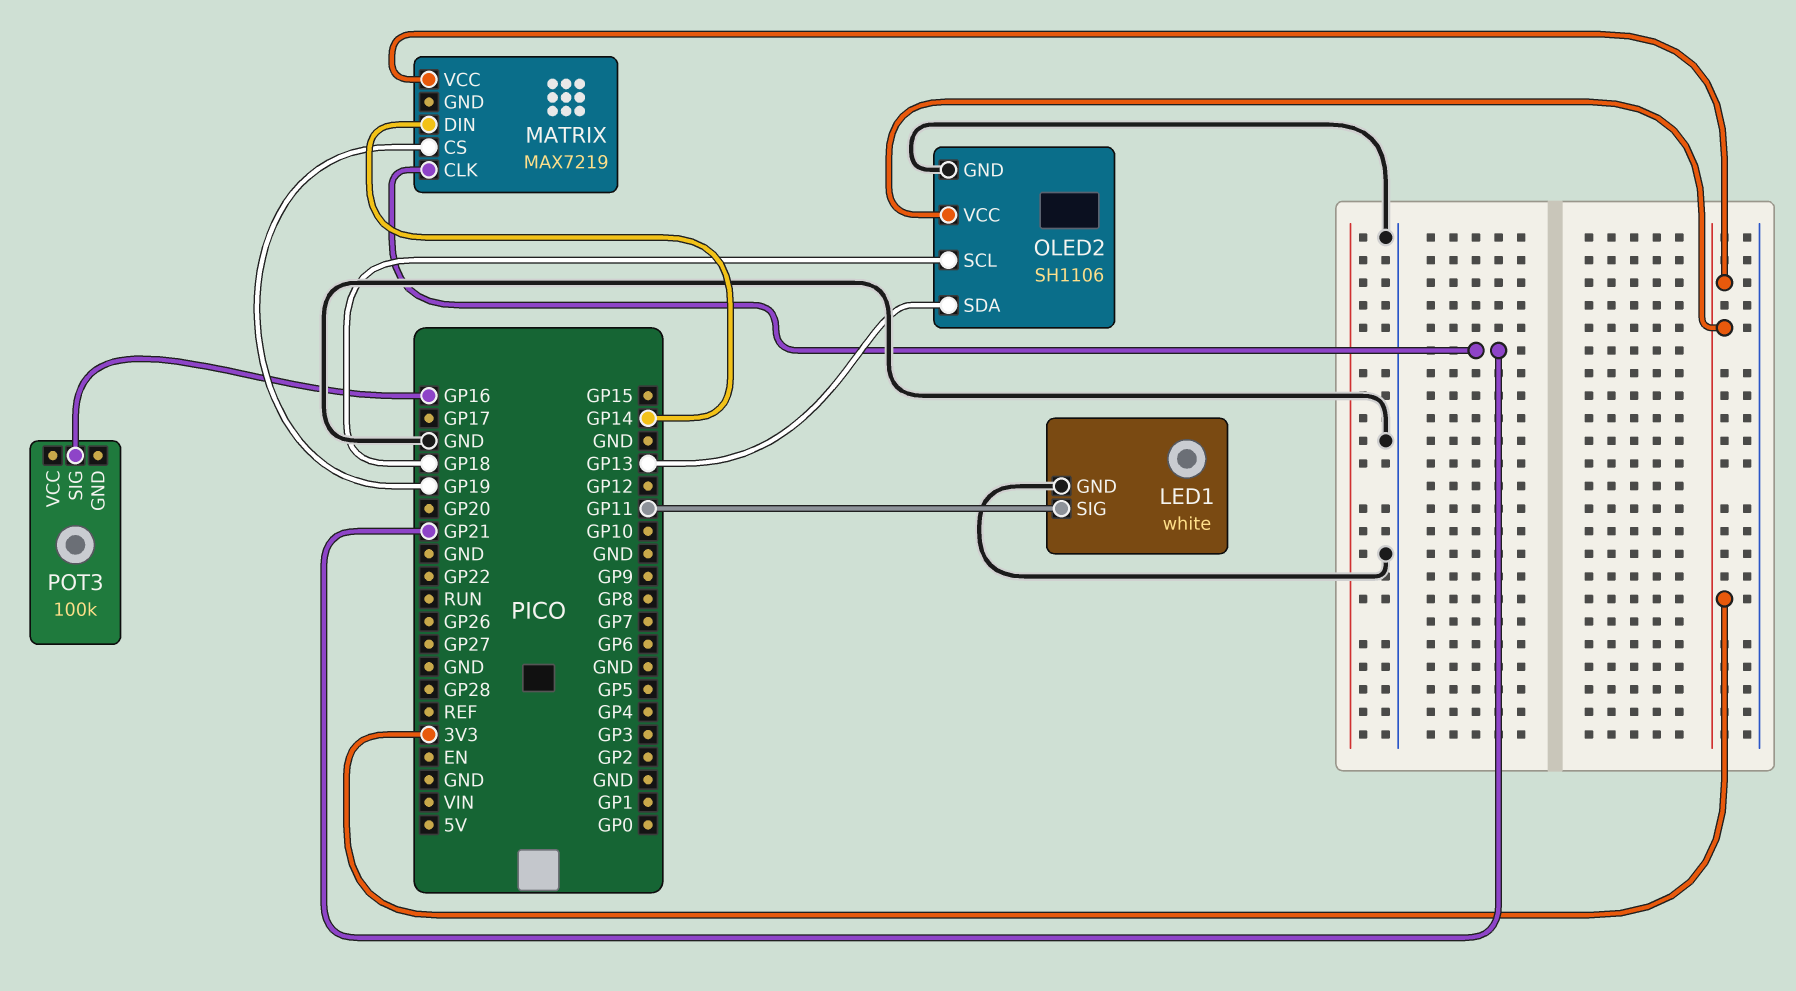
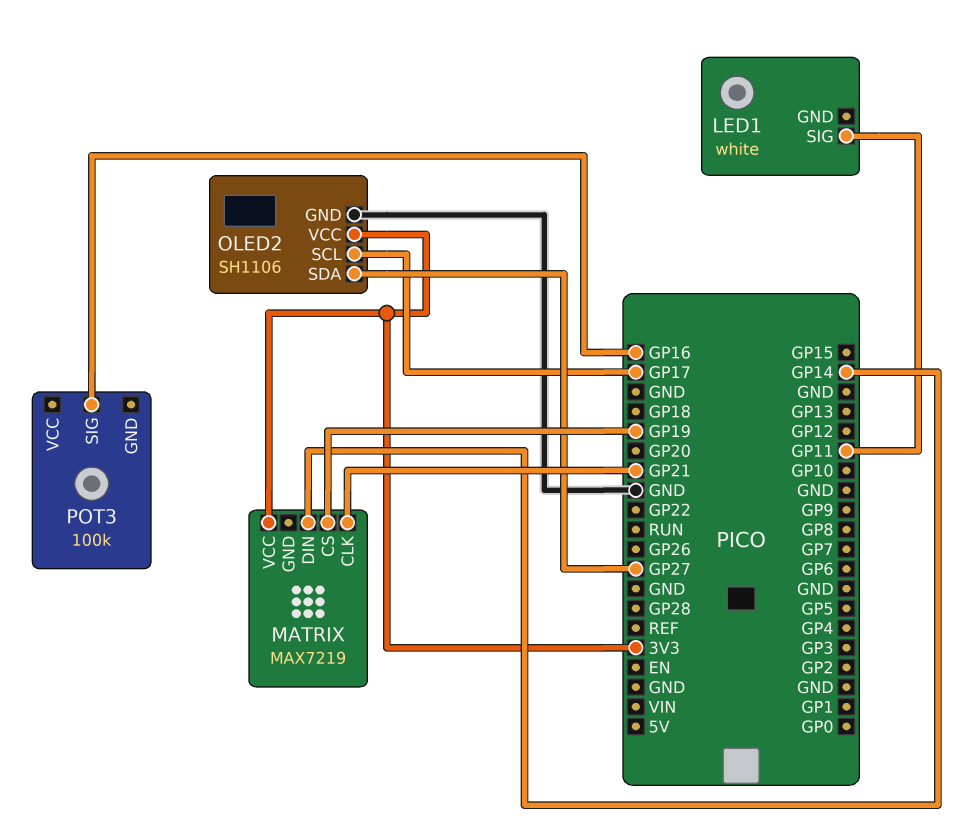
LED1 pin GND: GND -> none
OLED2 pin SCL: GP18 -> GP17
OLED2 pin SDA: GP13 -> GP27

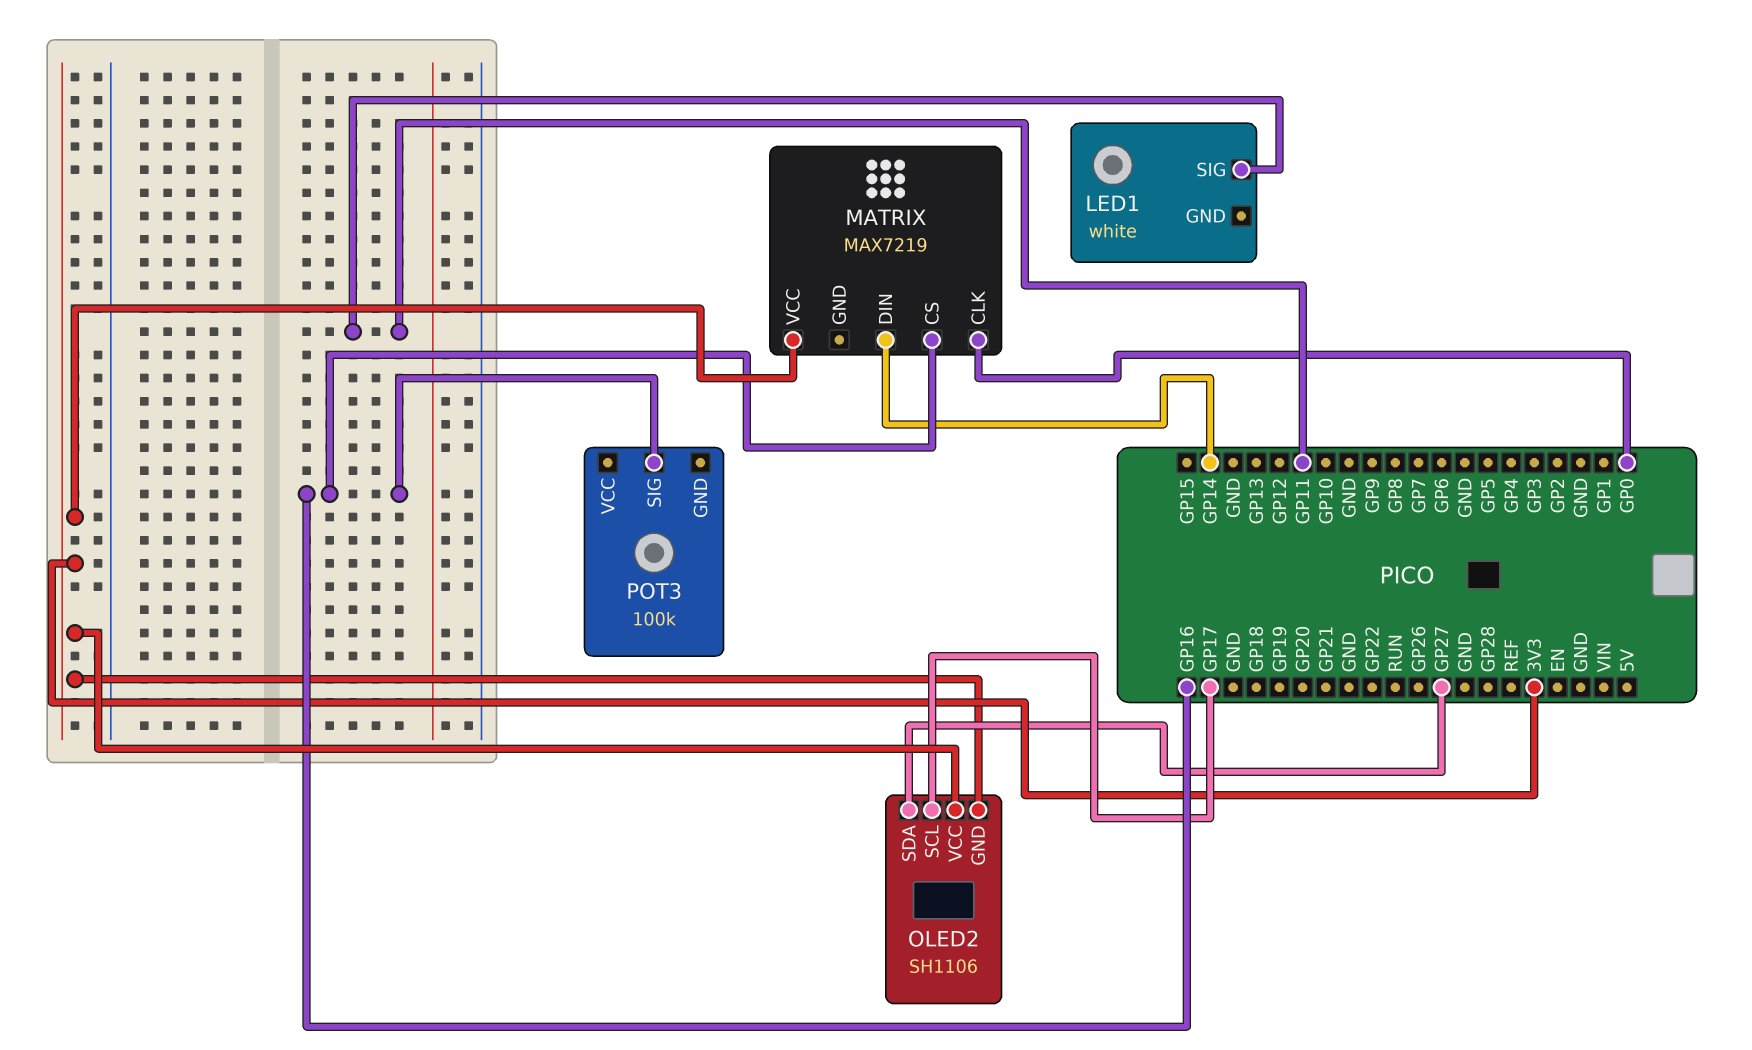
MATRIX pin CLK: GP21 -> GP0
MATRIX pin CS: GP19 -> GP16
OLED2 pin GND: GND -> 3V3

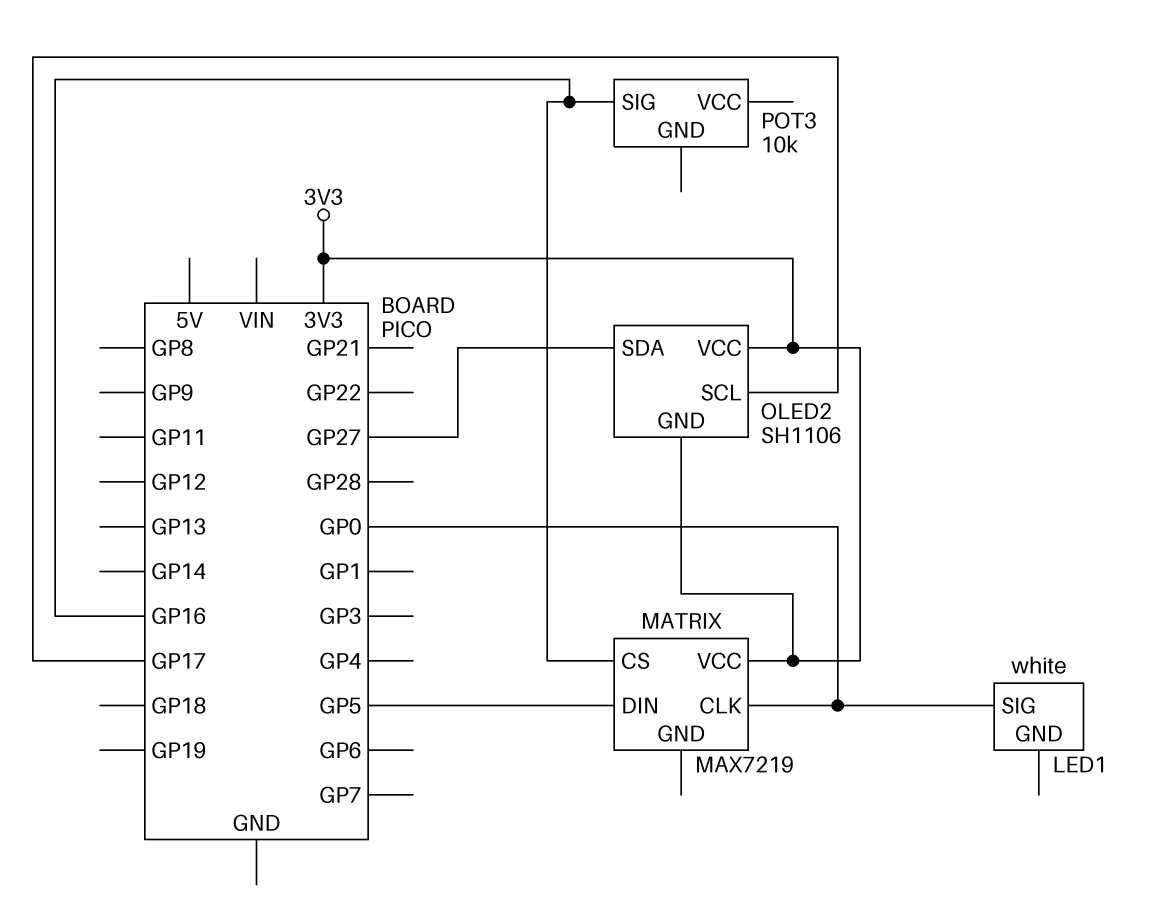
LED1 pin SIG: GP11 -> GP0
MATRIX pin DIN: GP14 -> GP5
POT3: 100k -> 10k

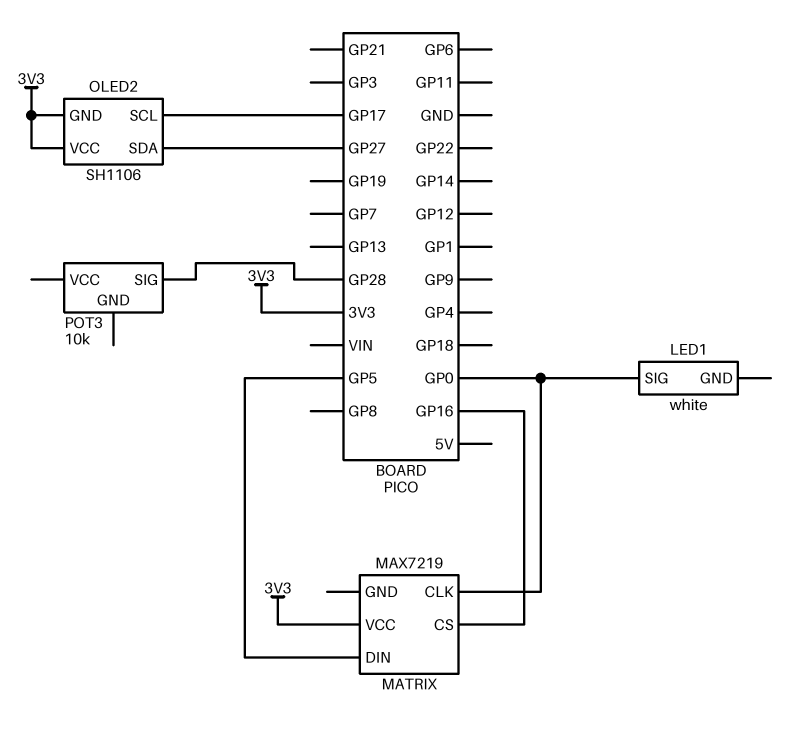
POT3 pin SIG: GP16 -> GP28

